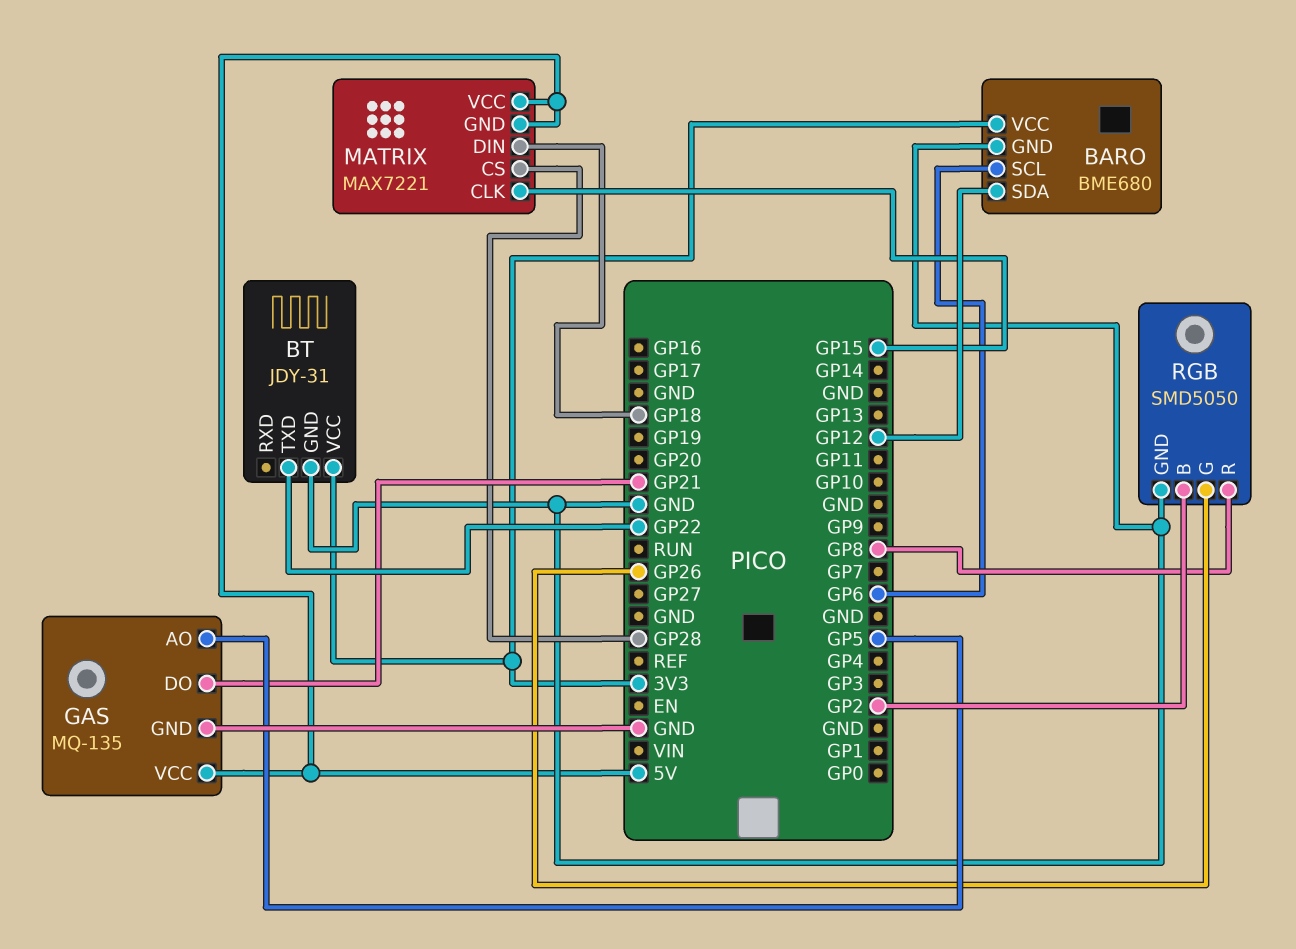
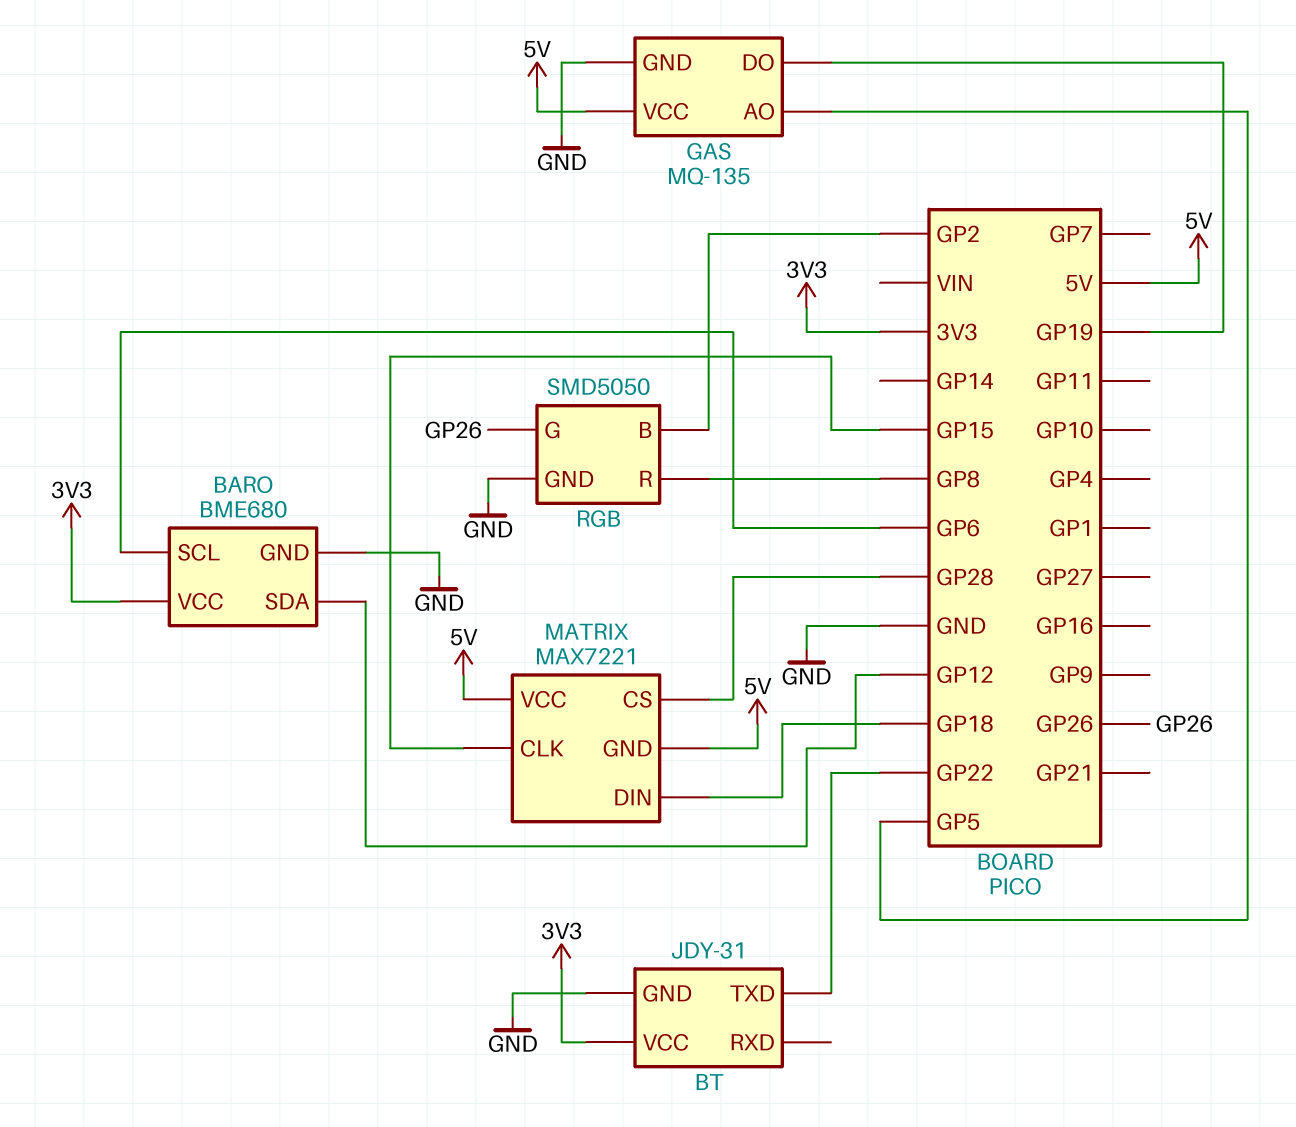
GAS pin DO: GP21 -> GP19

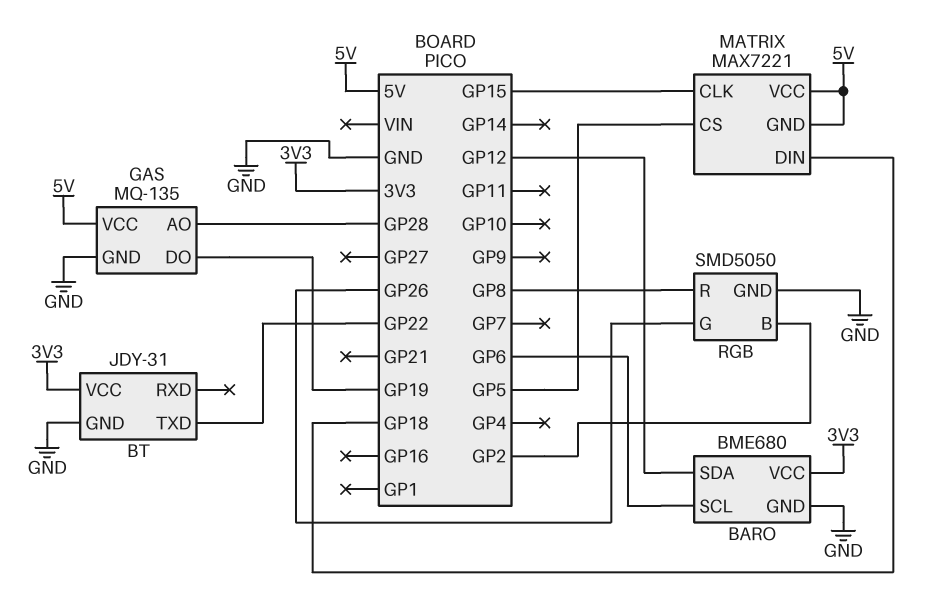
GAS pin AO: GP5 -> GP28
MATRIX pin CS: GP28 -> GP5

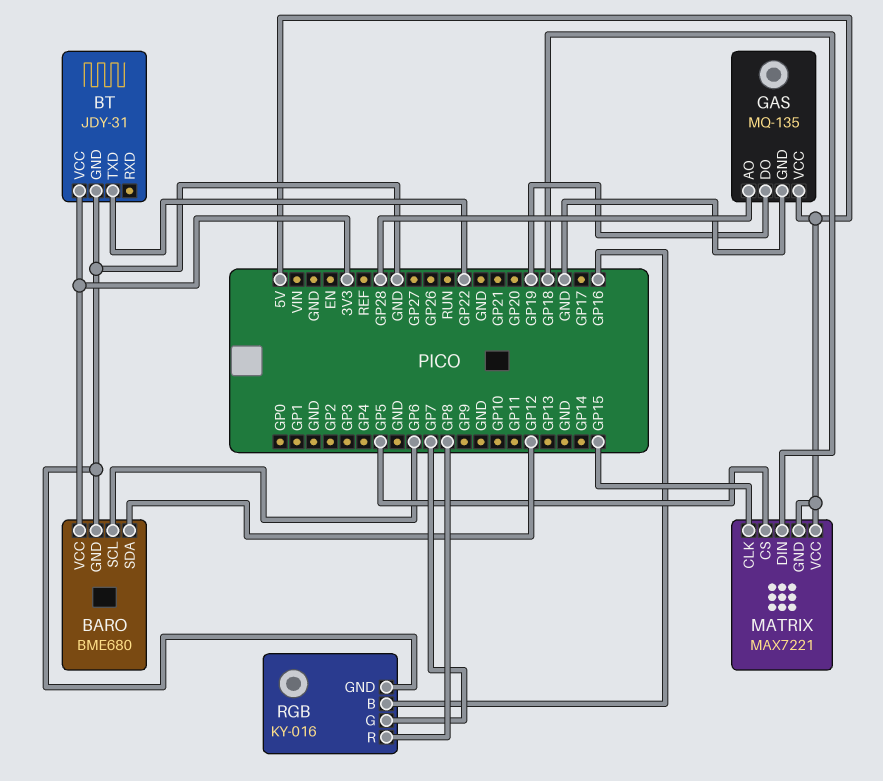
RGB: SMD5050 -> KY-016
RGB pin B: GP2 -> GP16
RGB pin G: GP26 -> GP7

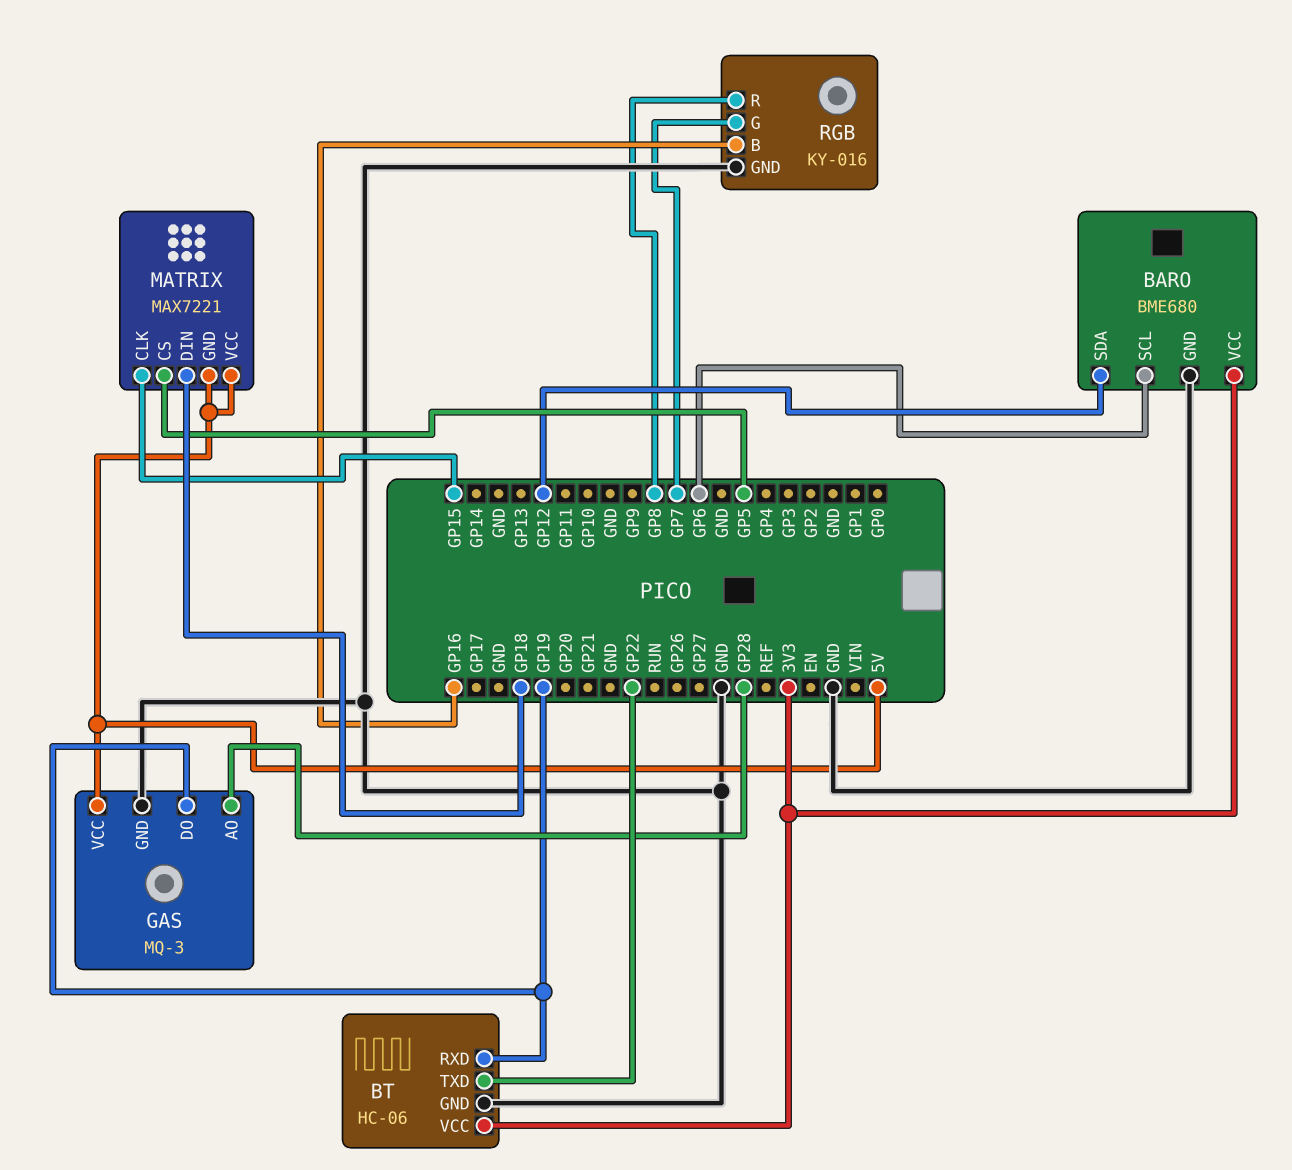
BT: JDY-31 -> HC-06
BT pin RXD: none -> GP19
GAS: MQ-135 -> MQ-3

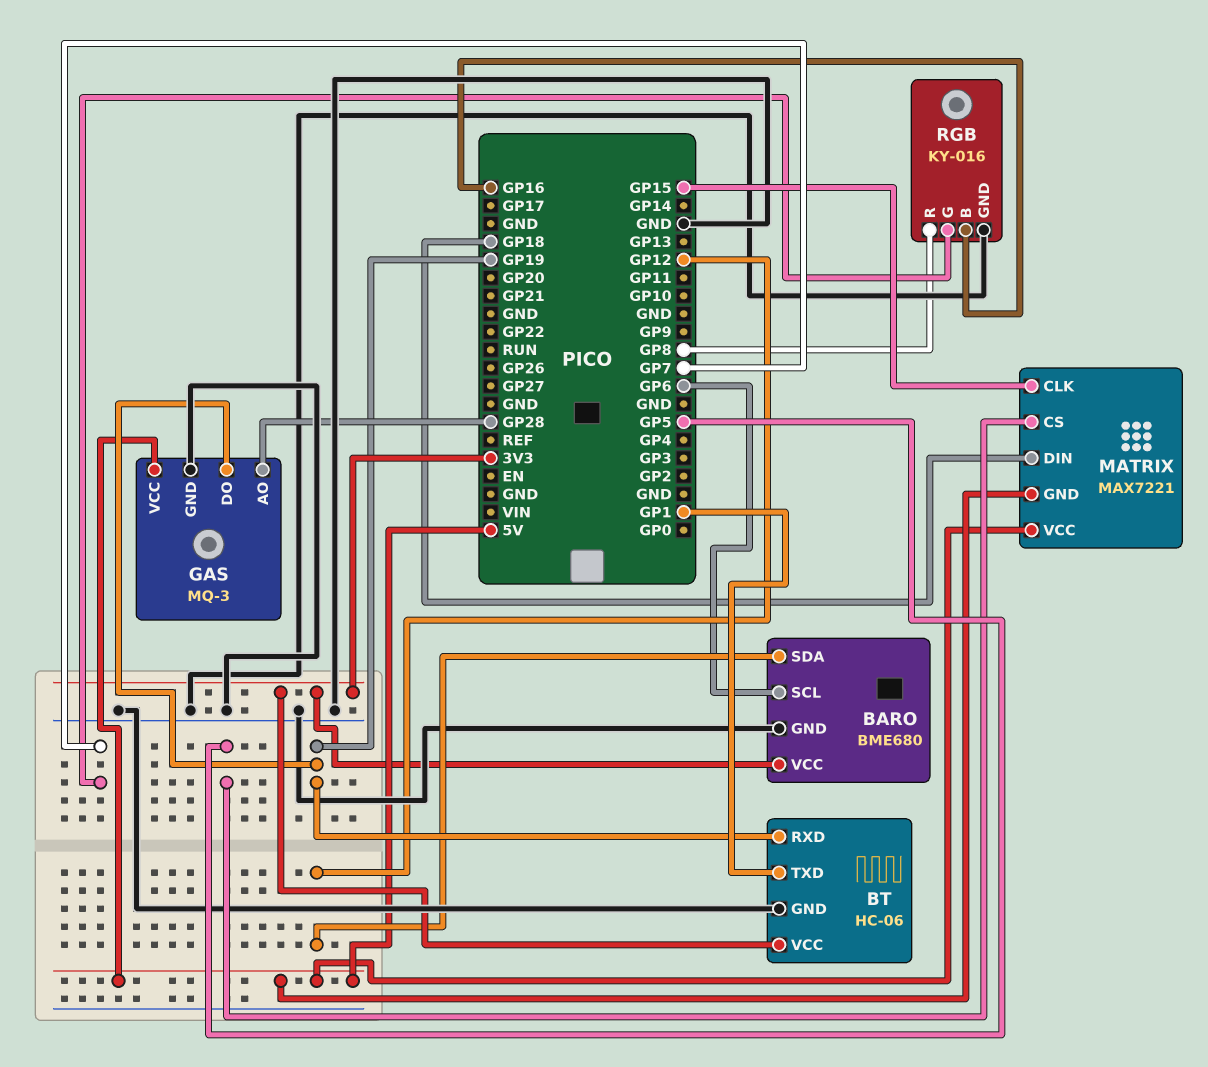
BT pin TXD: GP22 -> GP1

